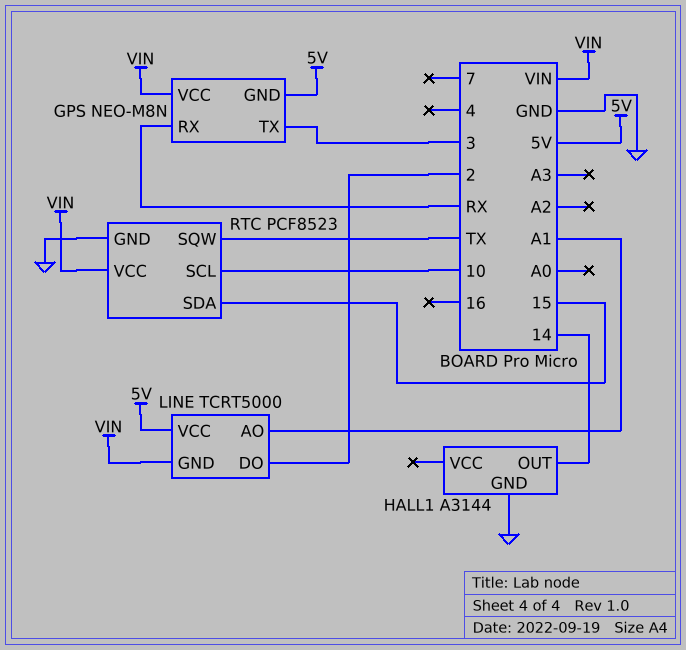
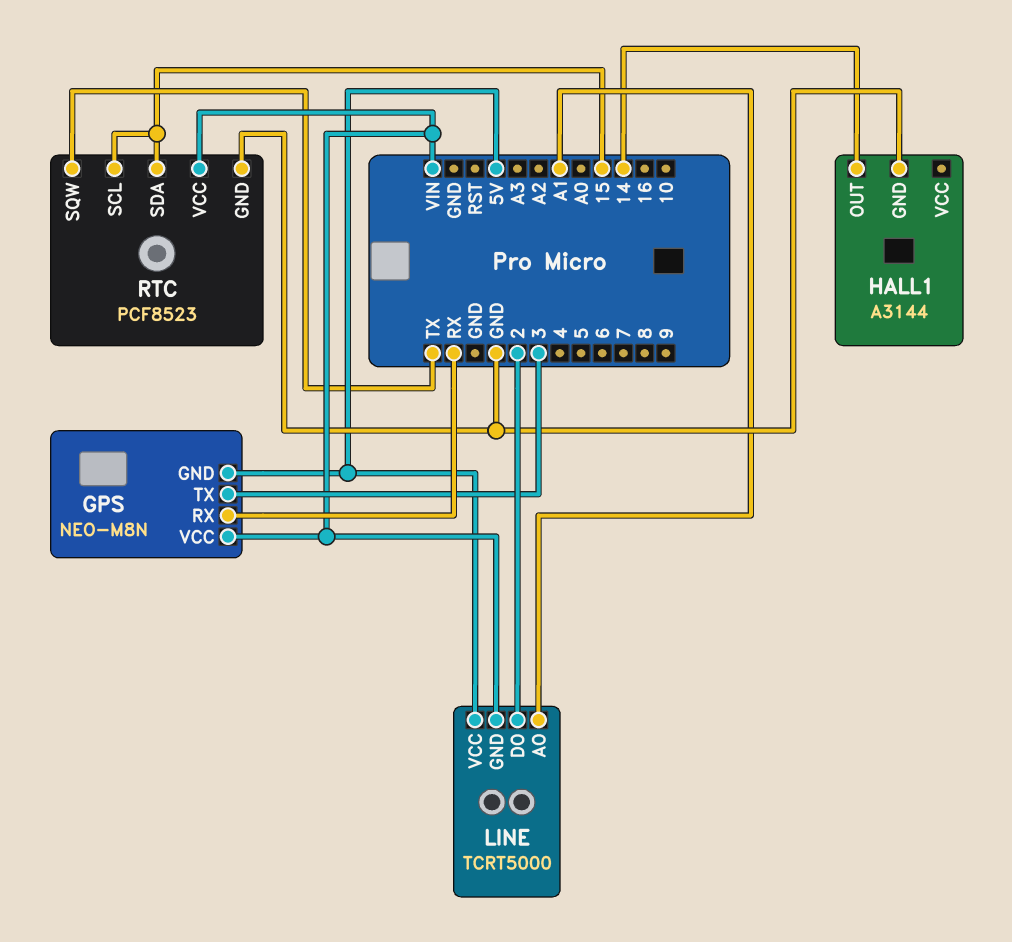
RTC pin SCL: 10 -> 15

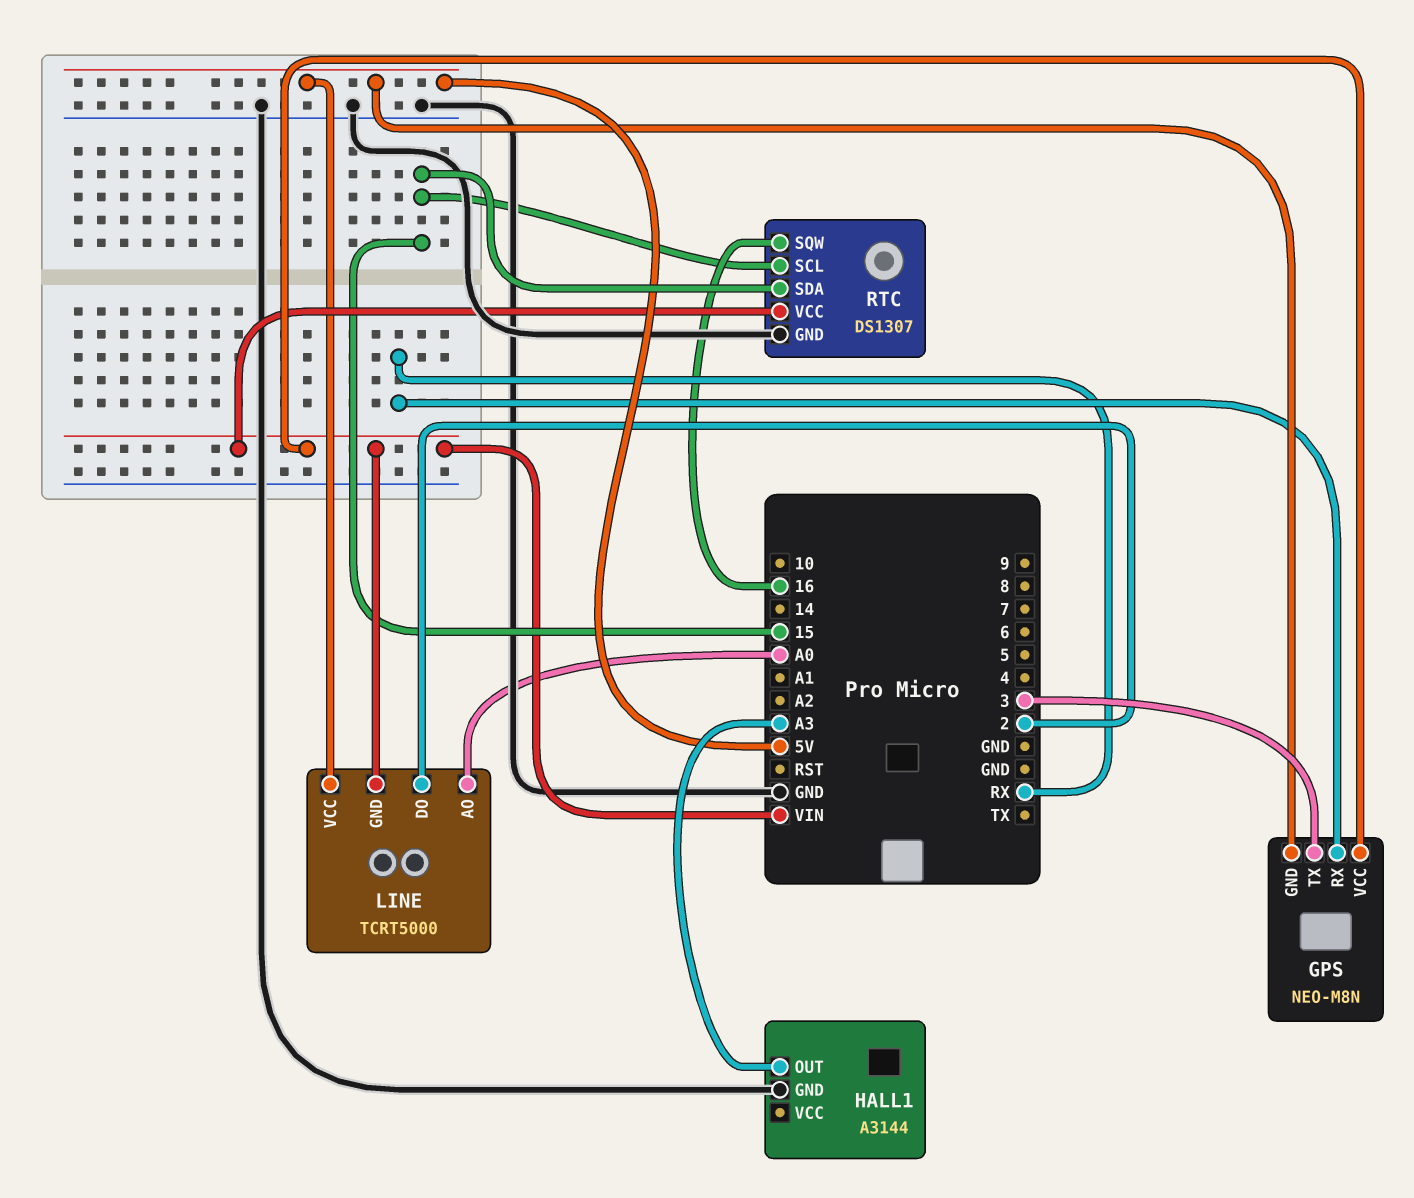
HALL1 pin OUT: 14 -> A3
LINE pin AO: A1 -> A0
RTC: PCF8523 -> DS1307
RTC pin SQW: TX -> 16

